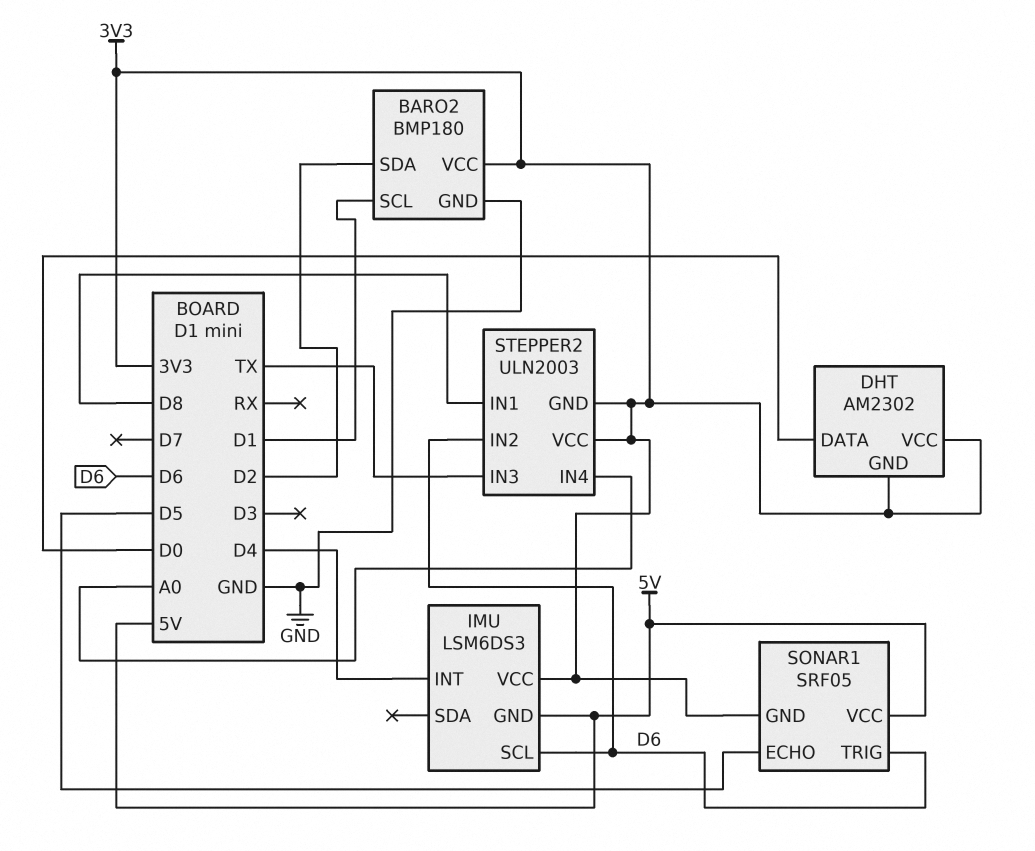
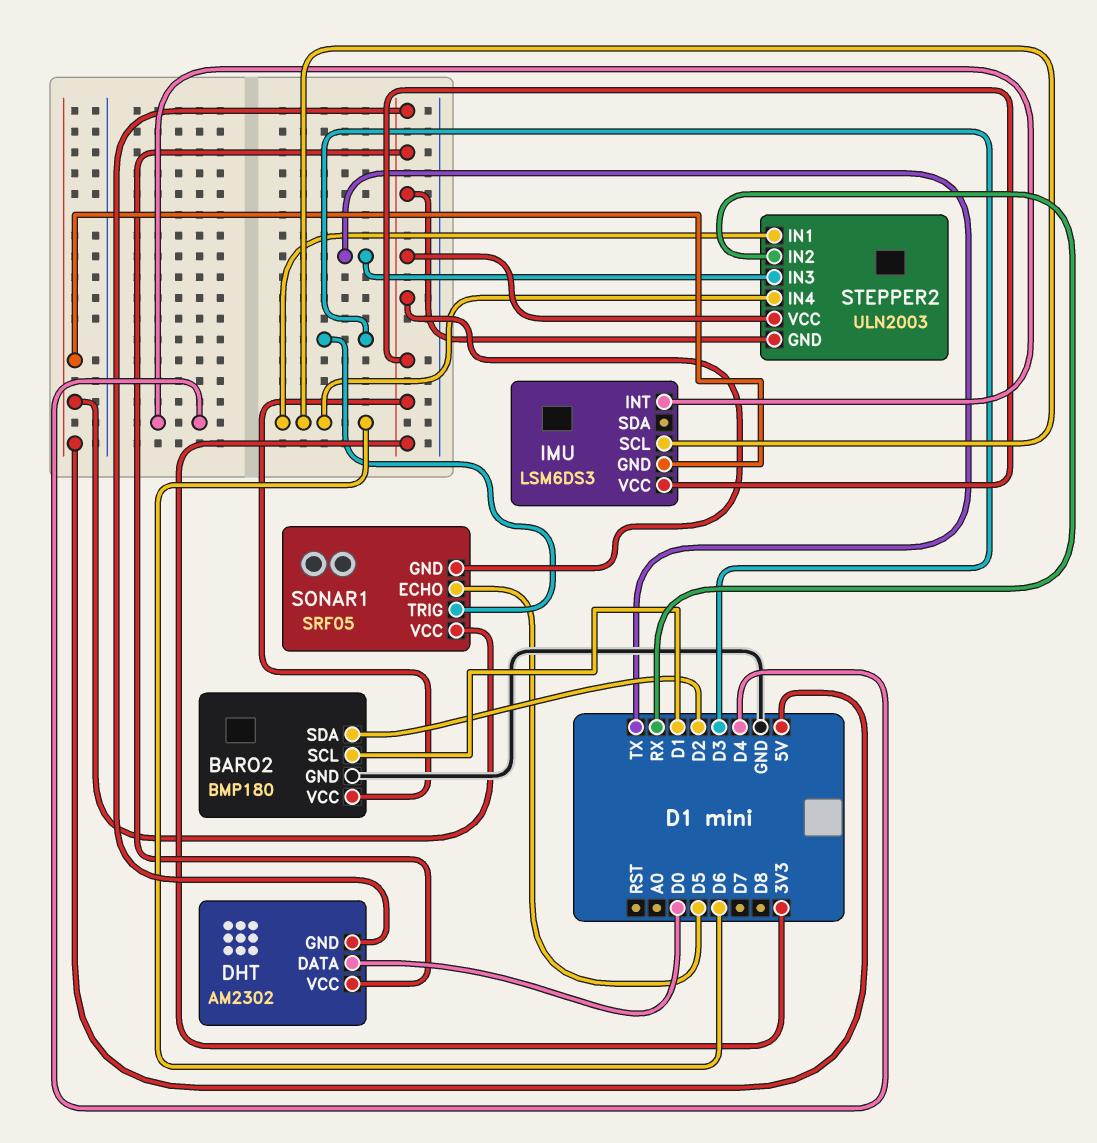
SONAR1 pin TRIG: D6 -> D3
STEPPER2 pin IN1: D8 -> D6
STEPPER2 pin IN2: D6 -> RX
STEPPER2 pin IN4: A0 -> D6

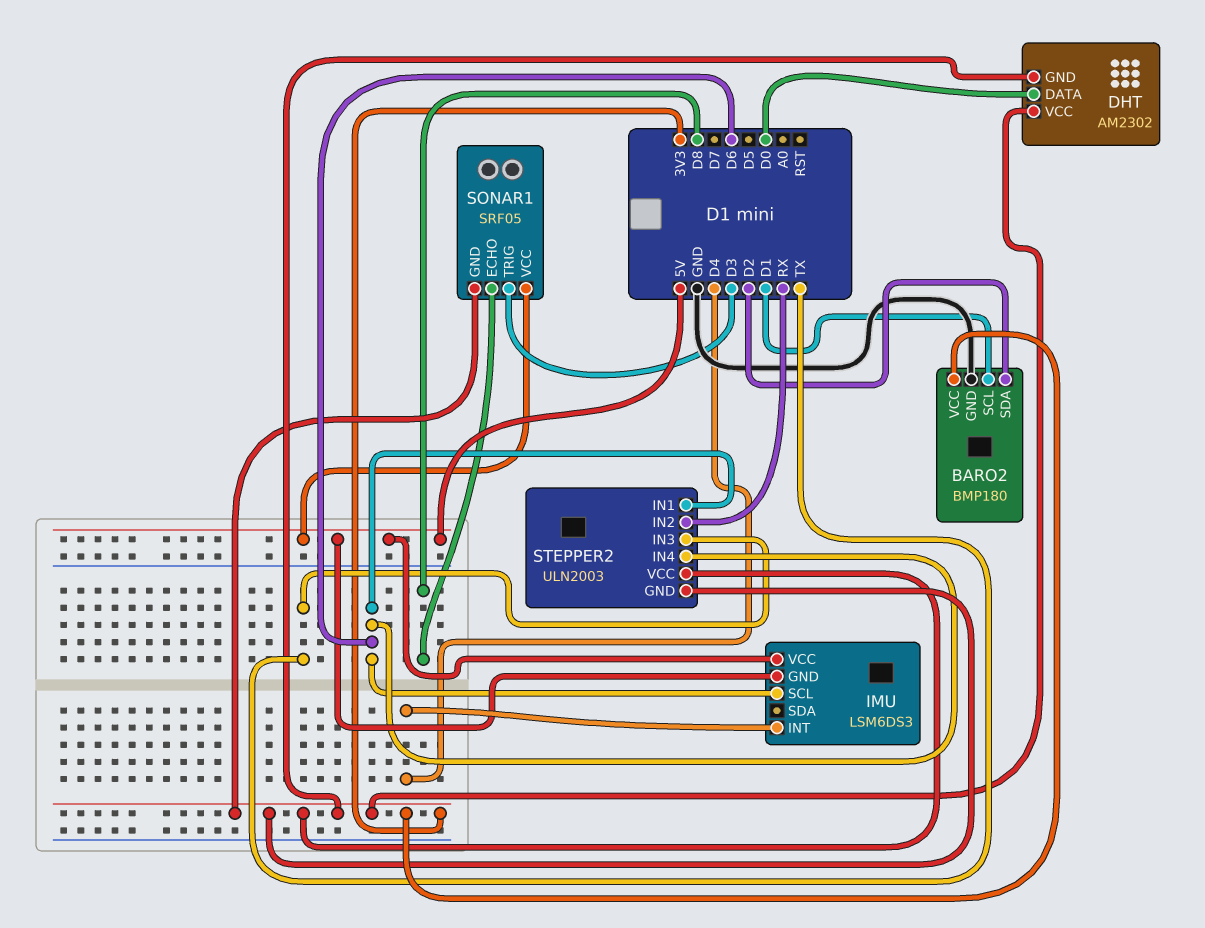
IMU pin VCC: 3V3 -> 5V
SONAR1 pin ECHO: D5 -> D8

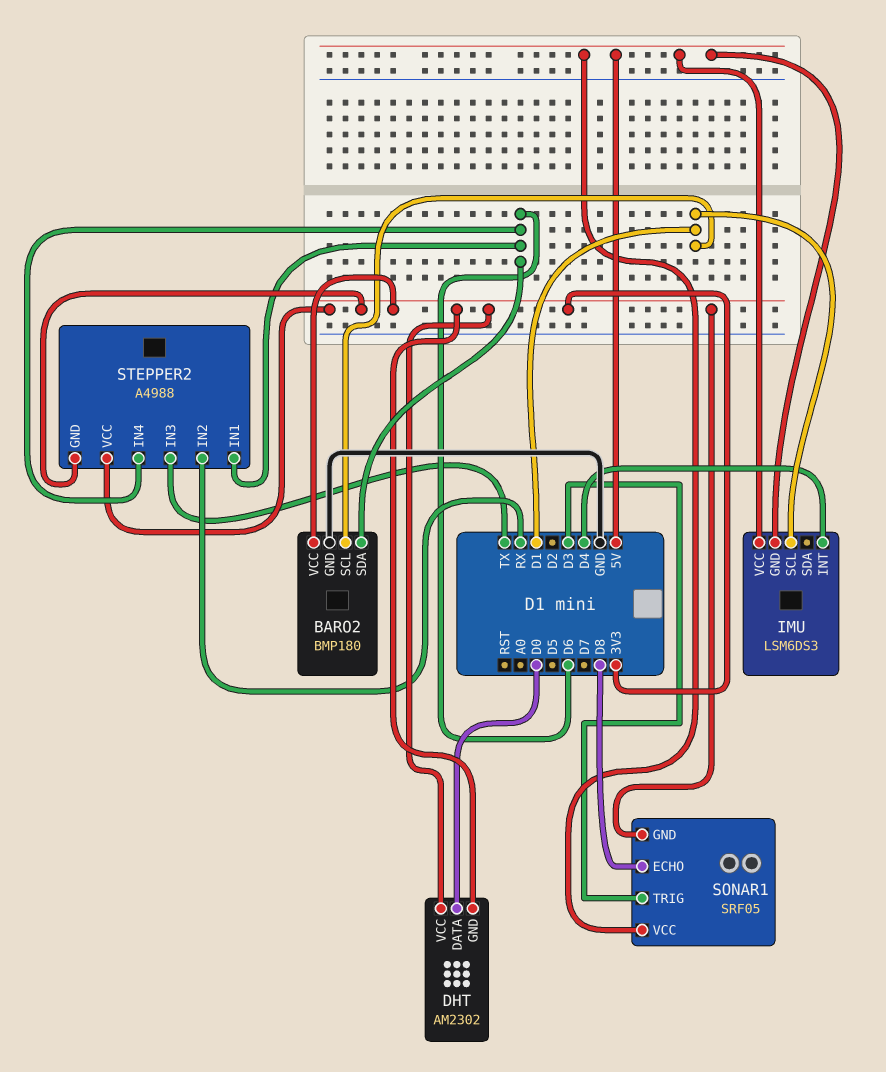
BARO2 pin SDA: D2 -> D6
IMU pin SCL: D6 -> D1
STEPPER2: ULN2003 -> A4988

